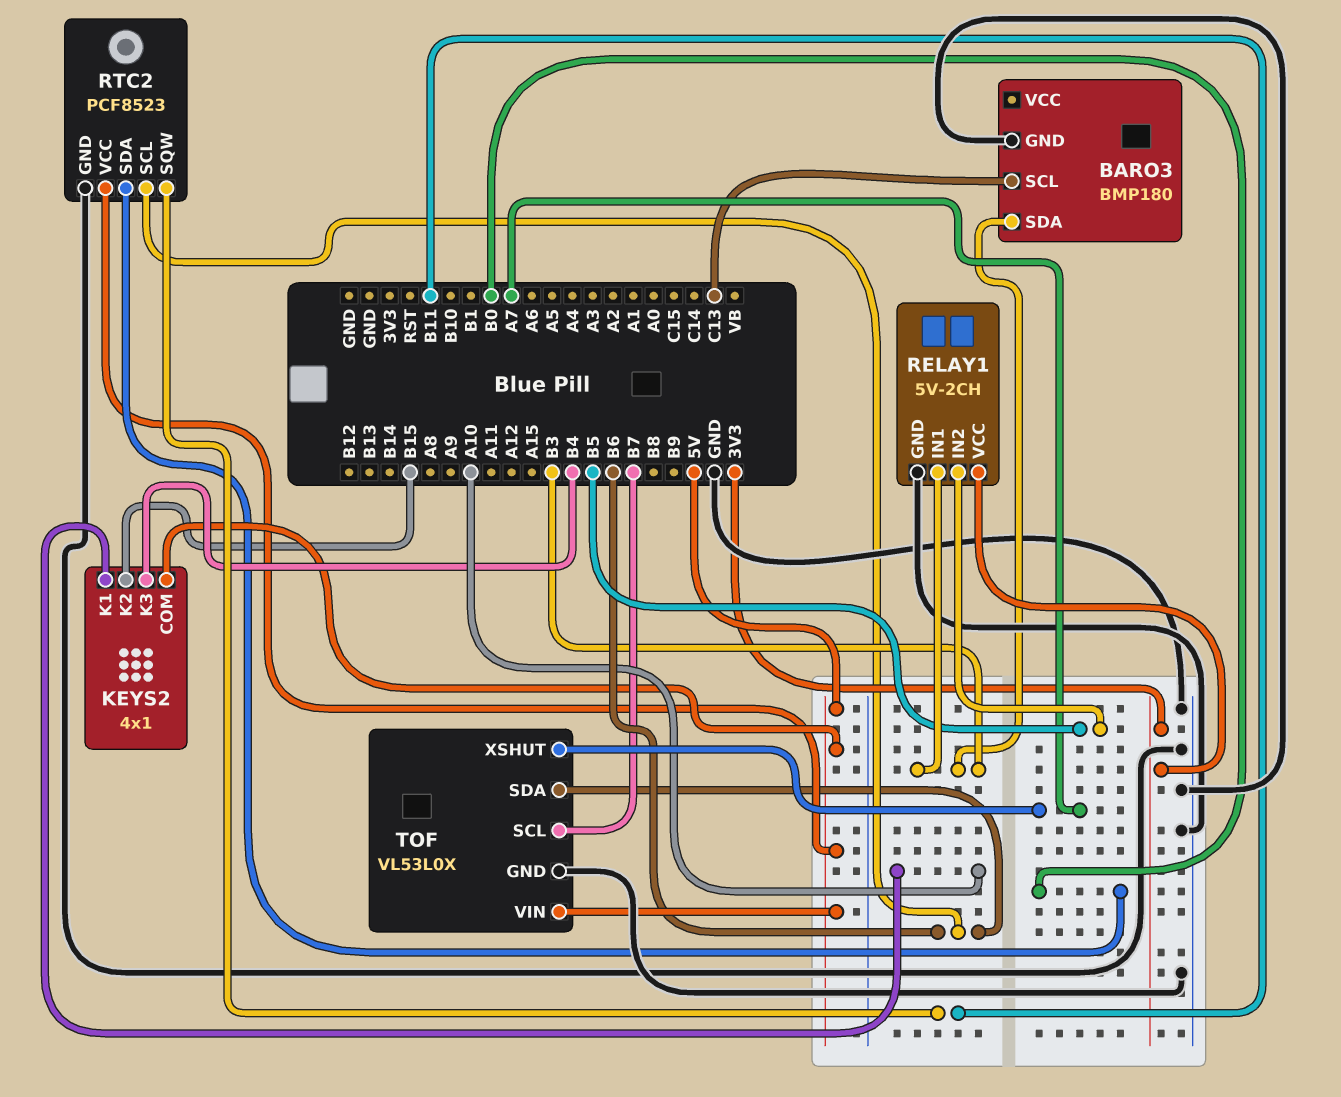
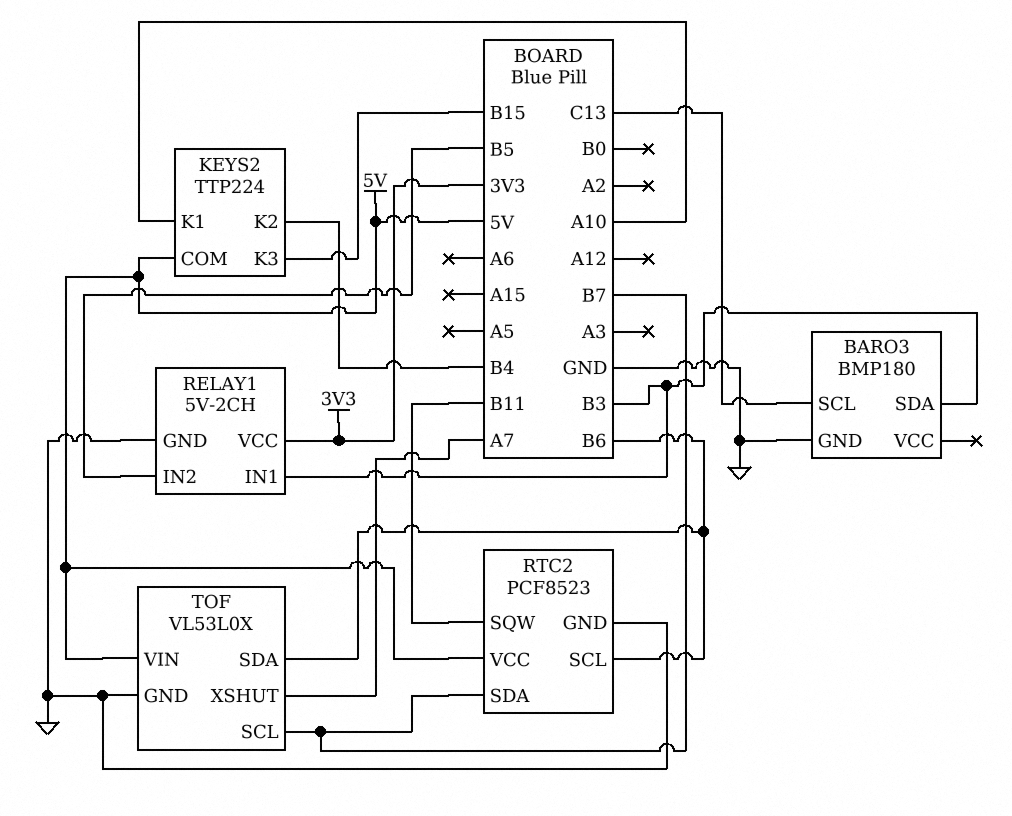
KEYS2: 4x1 -> TTP224
KEYS2 pin K2: B15 -> B4
KEYS2 pin K3: B4 -> B15
RTC2 pin SDA: B0 -> B7

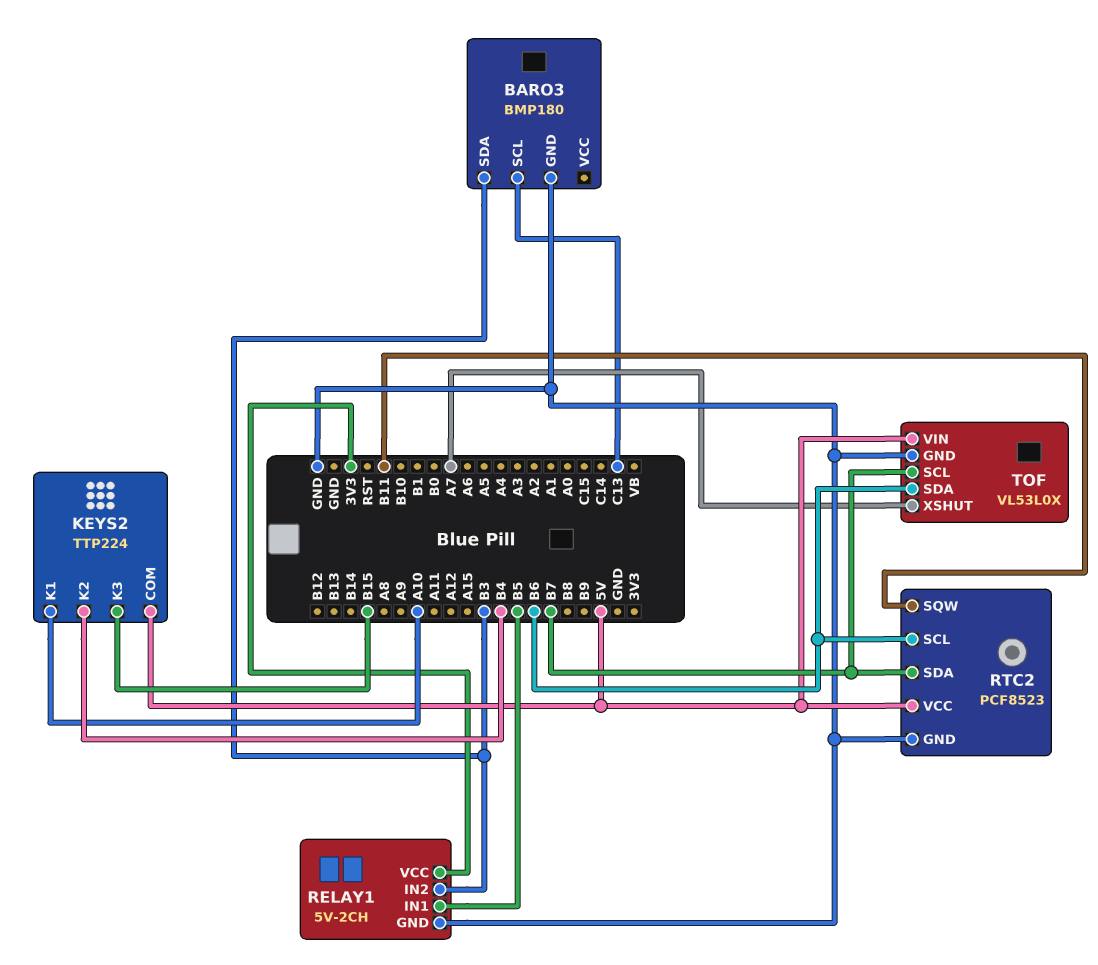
RELAY1 pin IN1: B3 -> B5
RELAY1 pin IN2: B5 -> B3

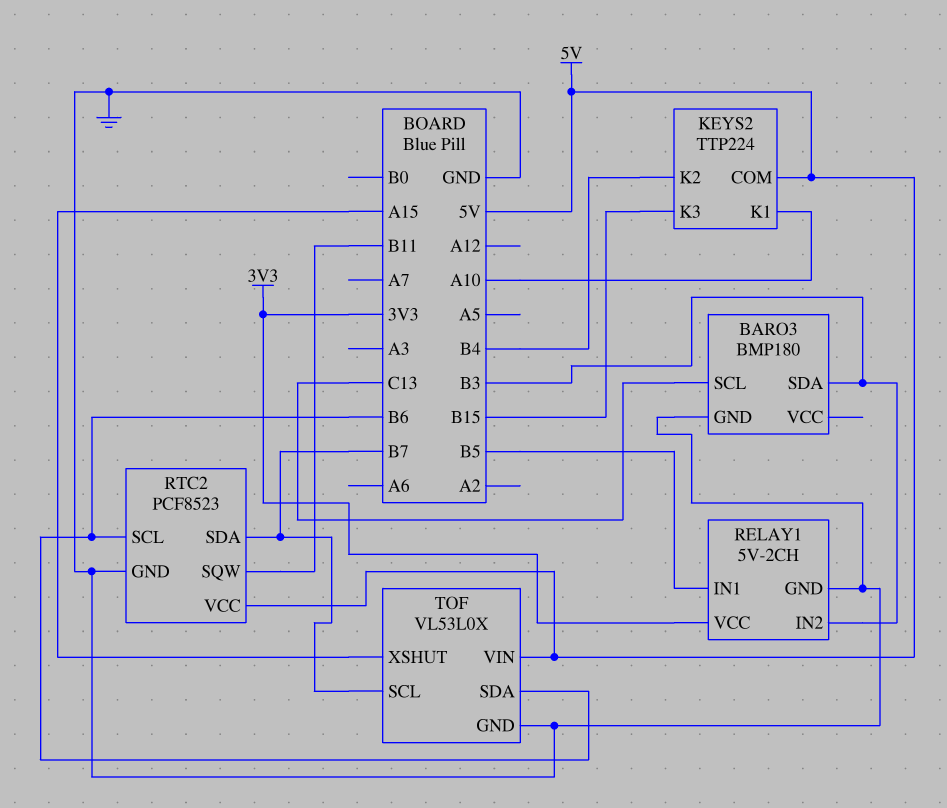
TOF pin XSHUT: A7 -> A15

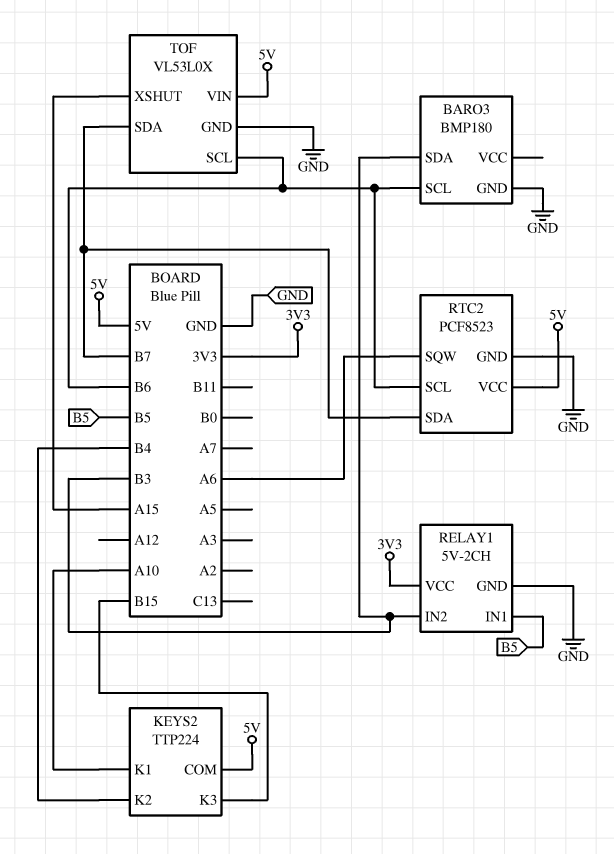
BARO3 pin SCL: C13 -> B6
RTC2 pin SQW: B11 -> A6
TOF pin SCL: B7 -> B6
TOF pin SDA: B6 -> B7

